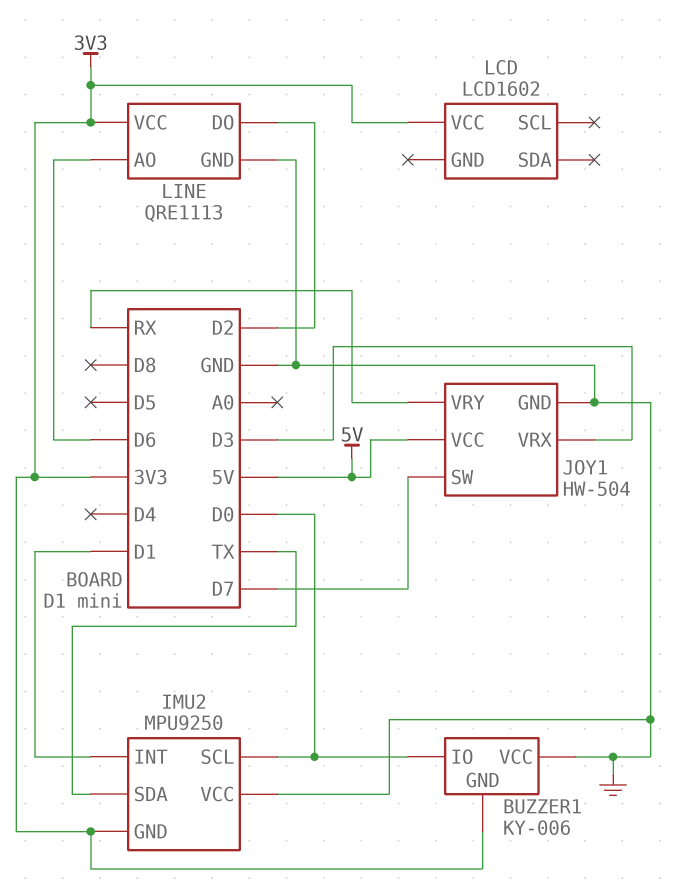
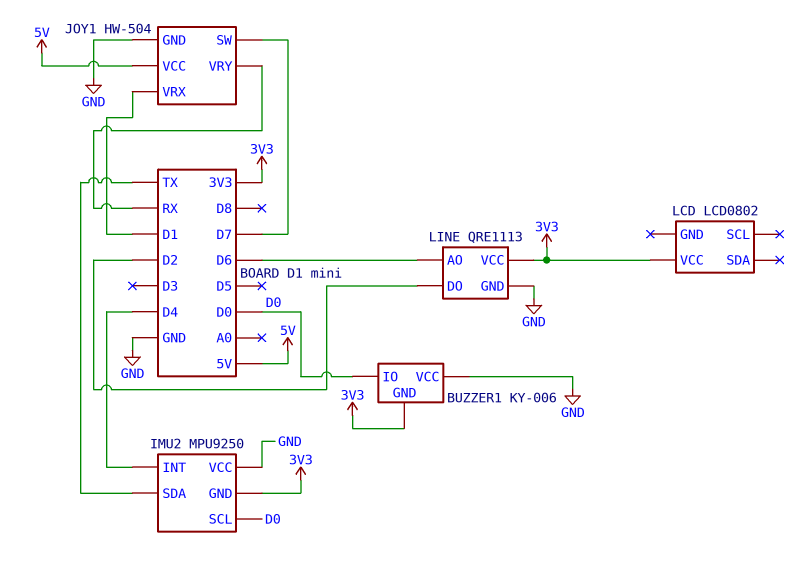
IMU2 pin INT: D1 -> D4
JOY1 pin VRX: D3 -> D1
LCD: LCD1602 -> LCD0802

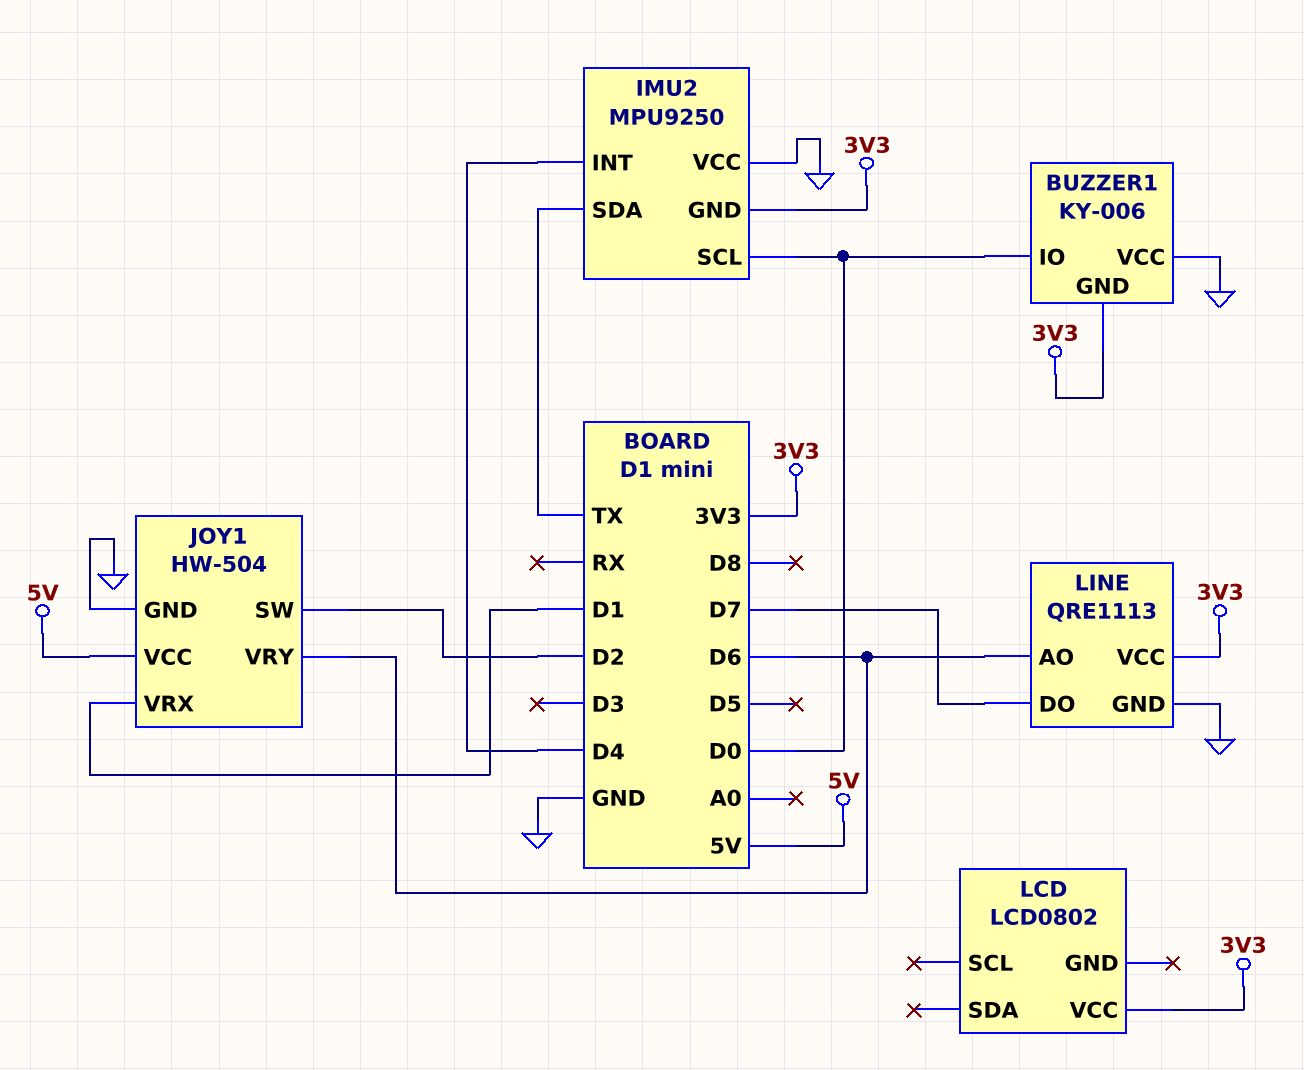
JOY1 pin SW: D7 -> D2
JOY1 pin VRY: RX -> D6
LINE pin DO: D2 -> D7

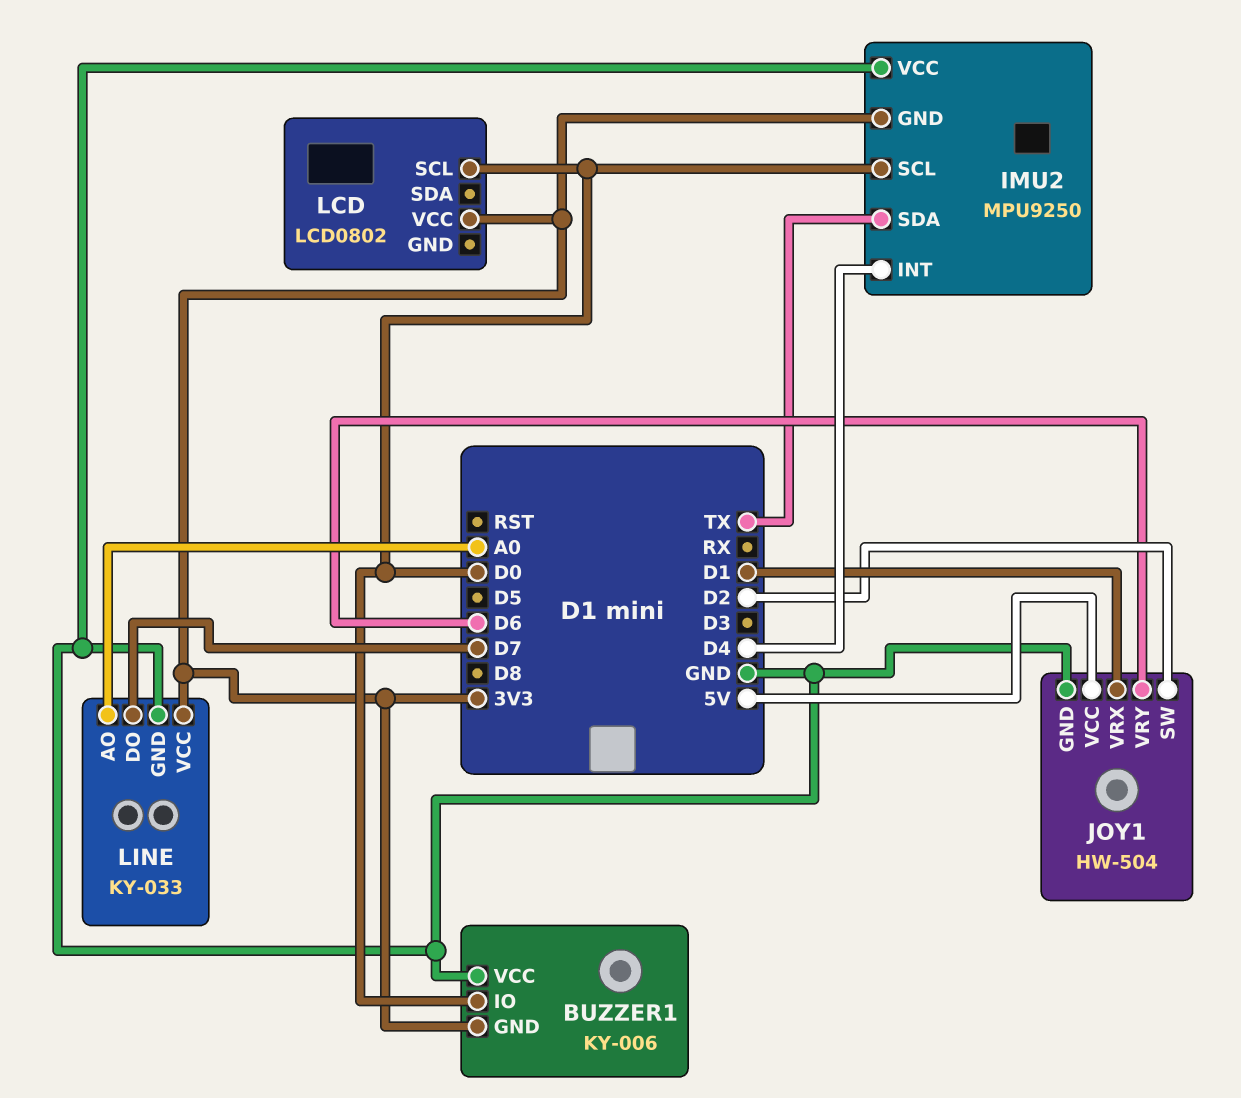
LCD pin SCL: none -> D0
LINE: QRE1113 -> KY-033
LINE pin AO: D6 -> A0

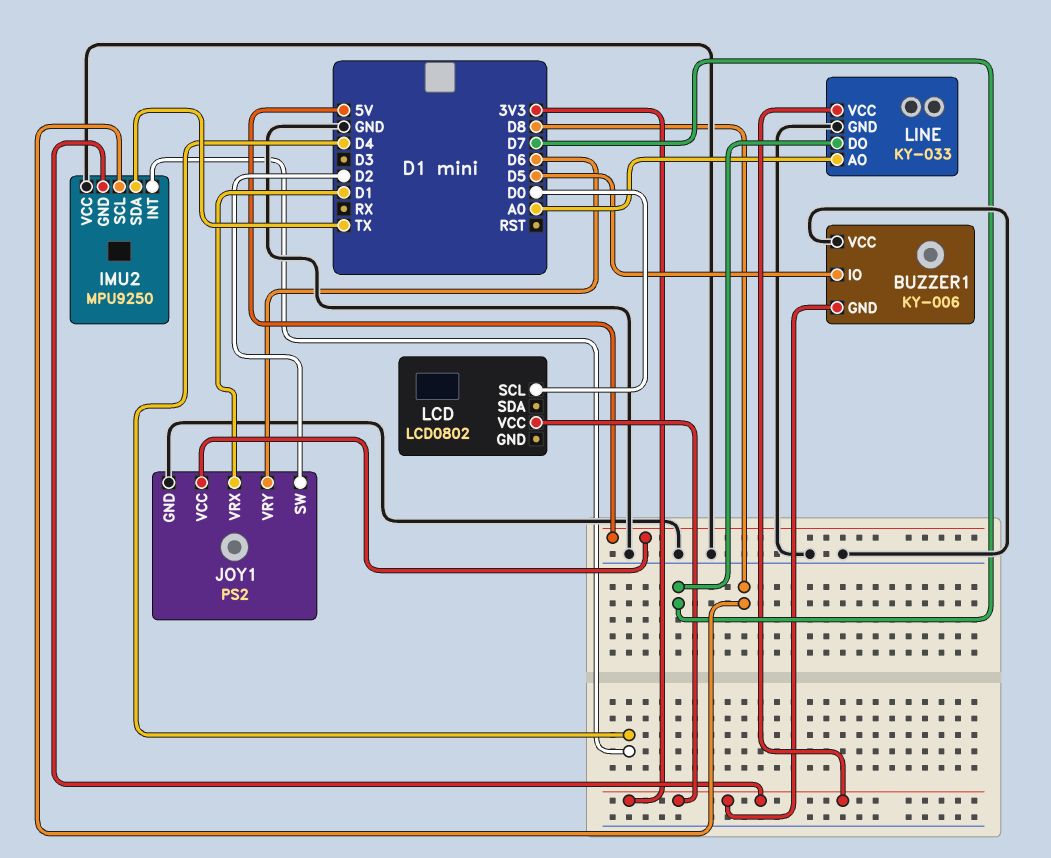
BUZZER1 pin IO: D0 -> D5
IMU2 pin SCL: D0 -> D8
JOY1: HW-504 -> PS2

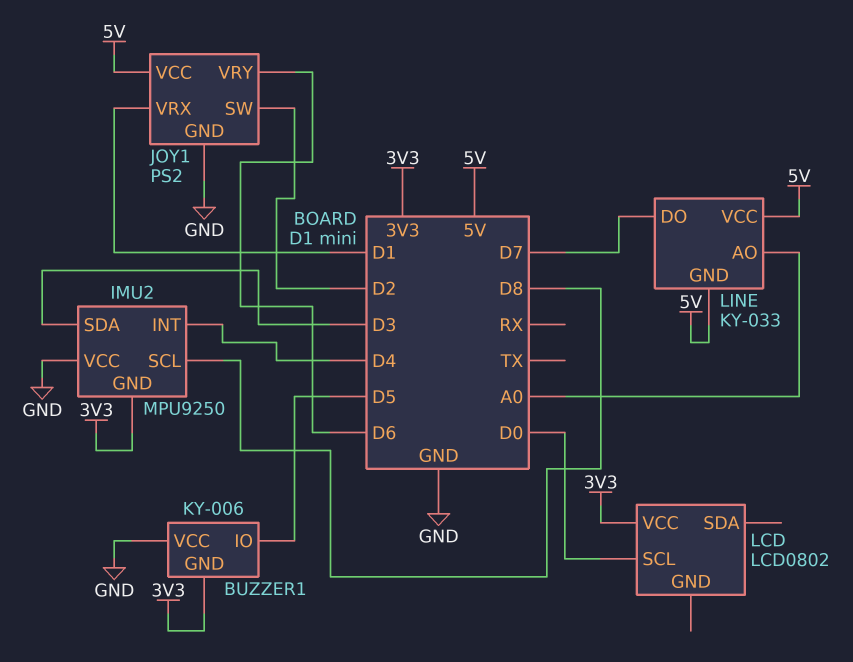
IMU2 pin SDA: TX -> D3
LINE pin GND: GND -> 5V
LINE pin VCC: 3V3 -> 5V

